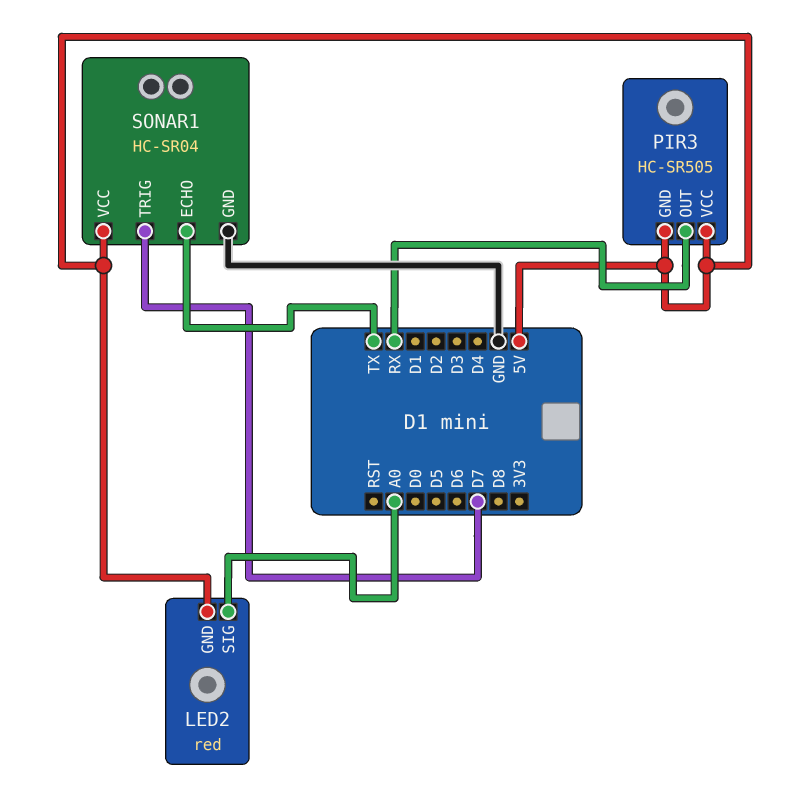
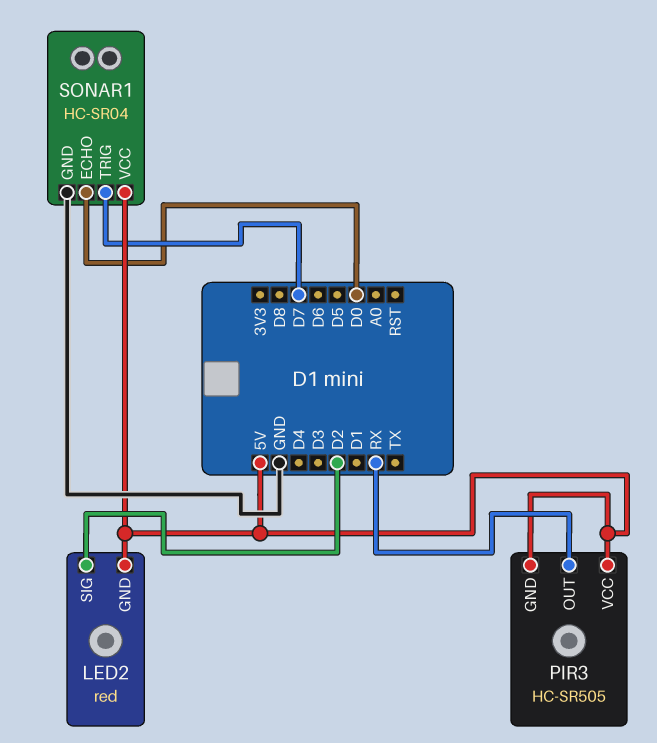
LED2 pin SIG: A0 -> D2
SONAR1 pin ECHO: TX -> D0

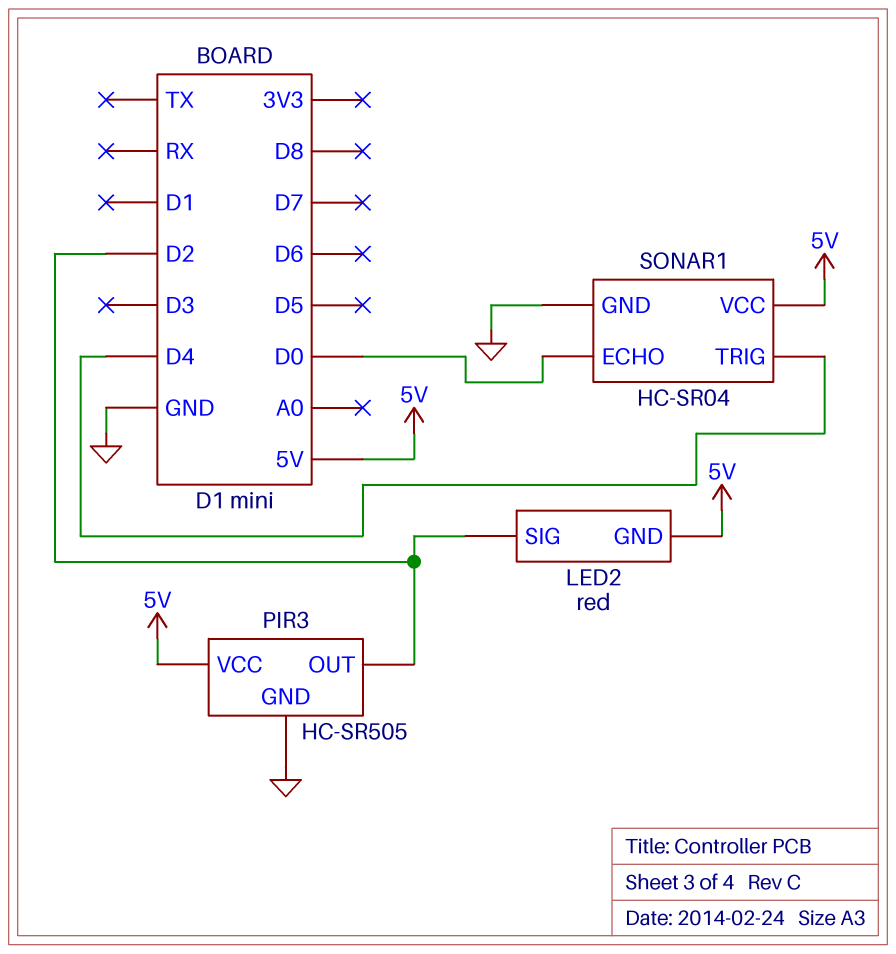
PIR3 pin GND: 5V -> GND
PIR3 pin OUT: RX -> D2
SONAR1 pin TRIG: D7 -> D4

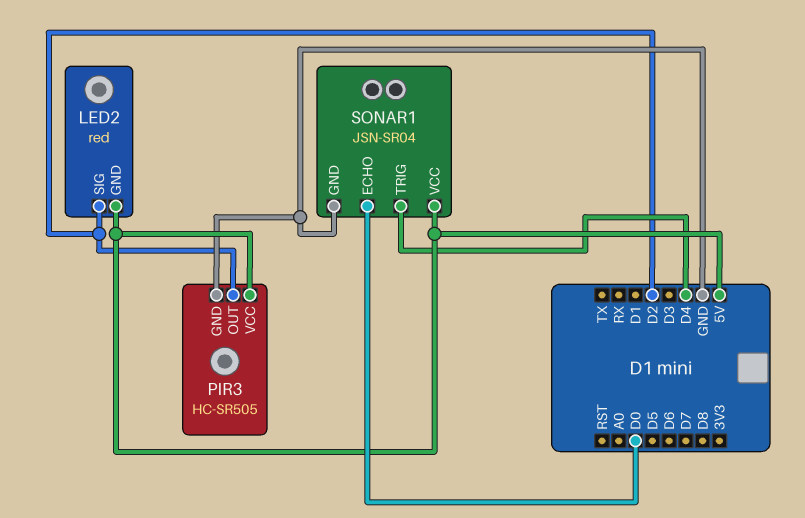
SONAR1: HC-SR04 -> JSN-SR04

